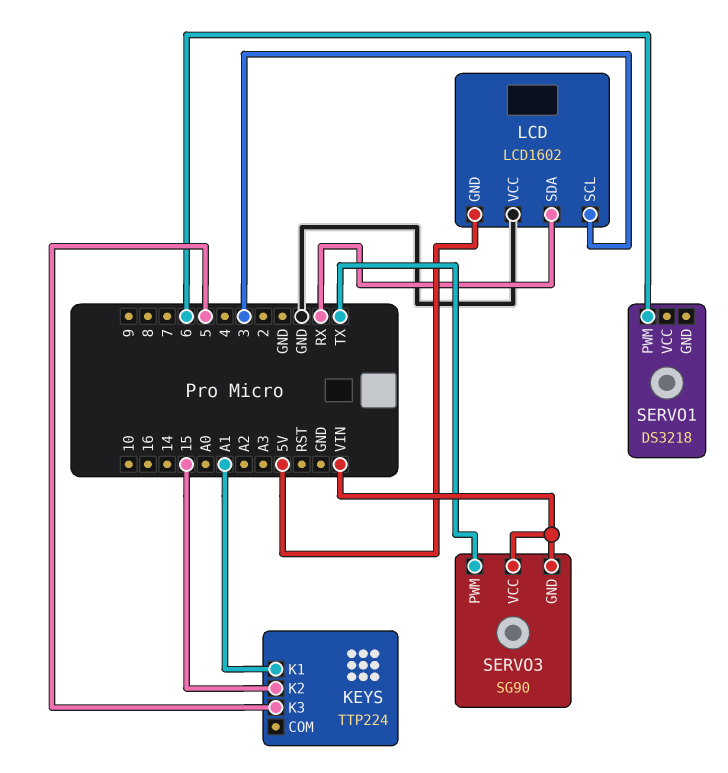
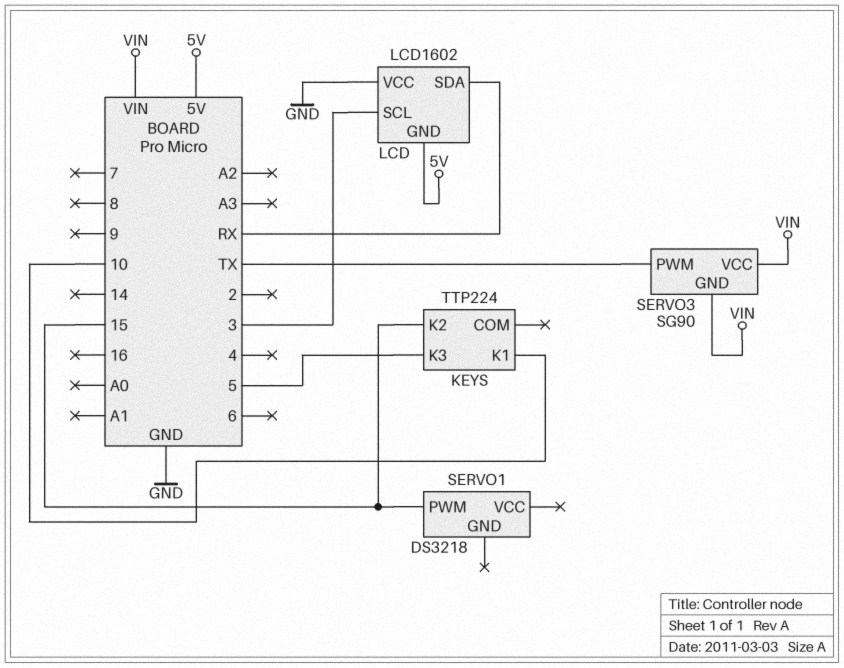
KEYS pin K1: A1 -> 10
SERVO1 pin PWM: 6 -> 15

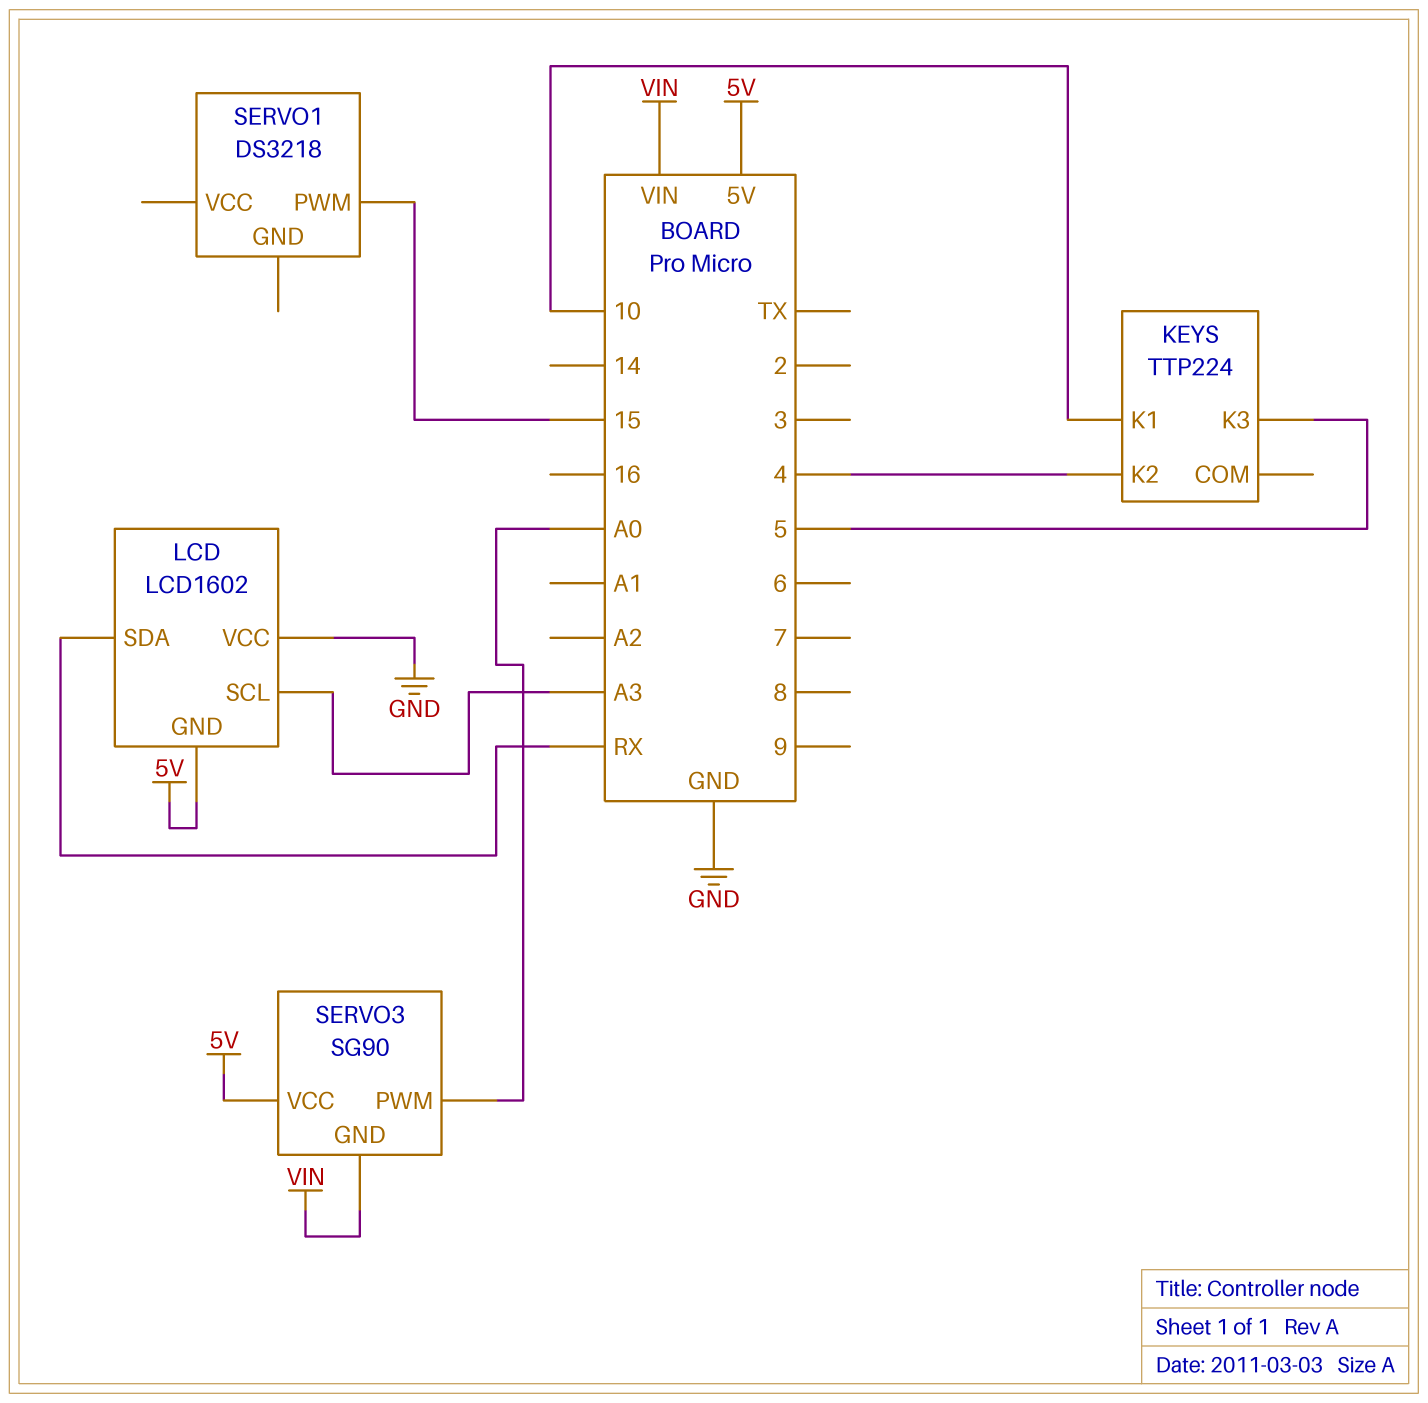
KEYS pin K2: 15 -> 4
LCD pin SCL: 3 -> A3
SERVO3 pin PWM: TX -> A0
SERVO3 pin VCC: VIN -> 5V

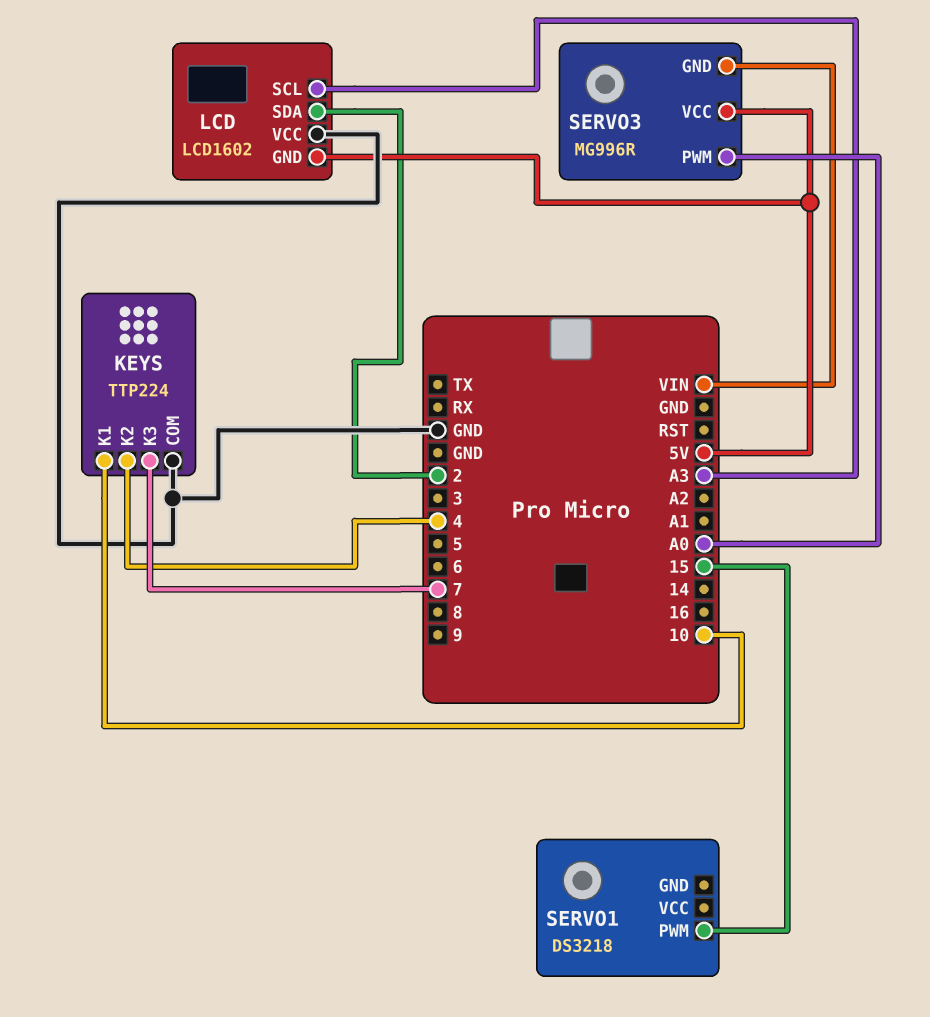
KEYS pin COM: none -> GND
KEYS pin K3: 5 -> 7
LCD pin SDA: RX -> 2
SERVO3: SG90 -> MG996R

